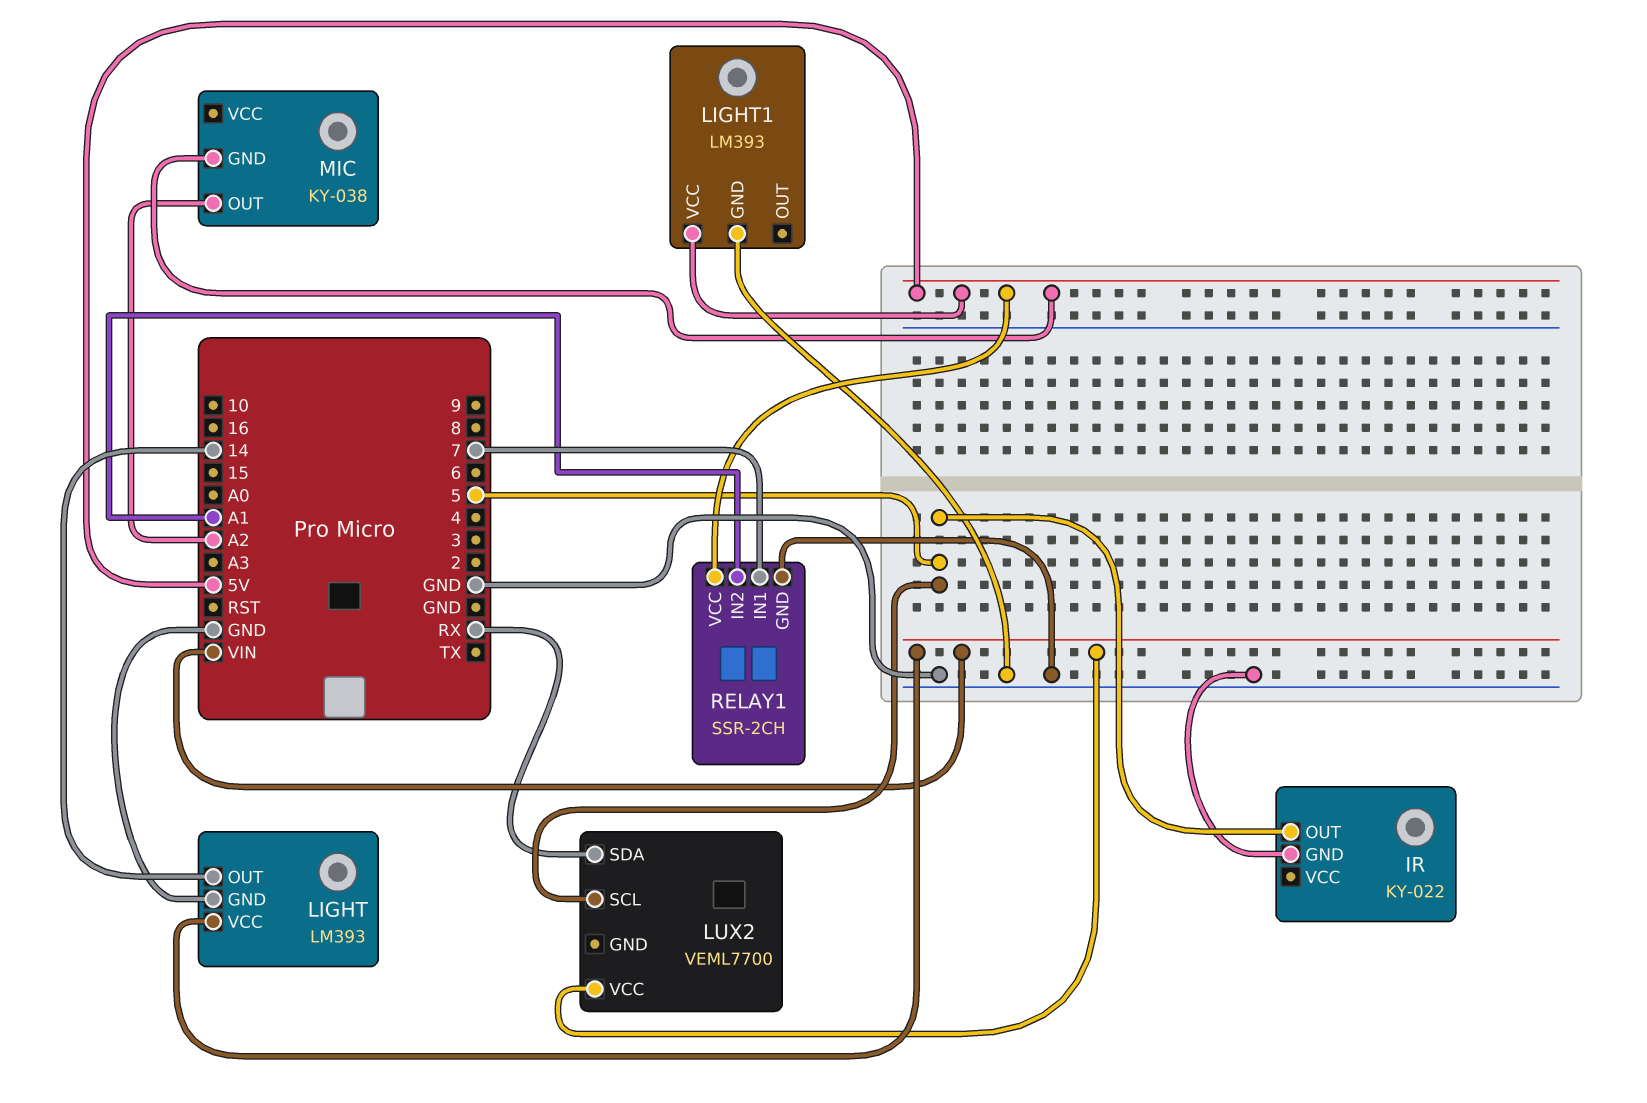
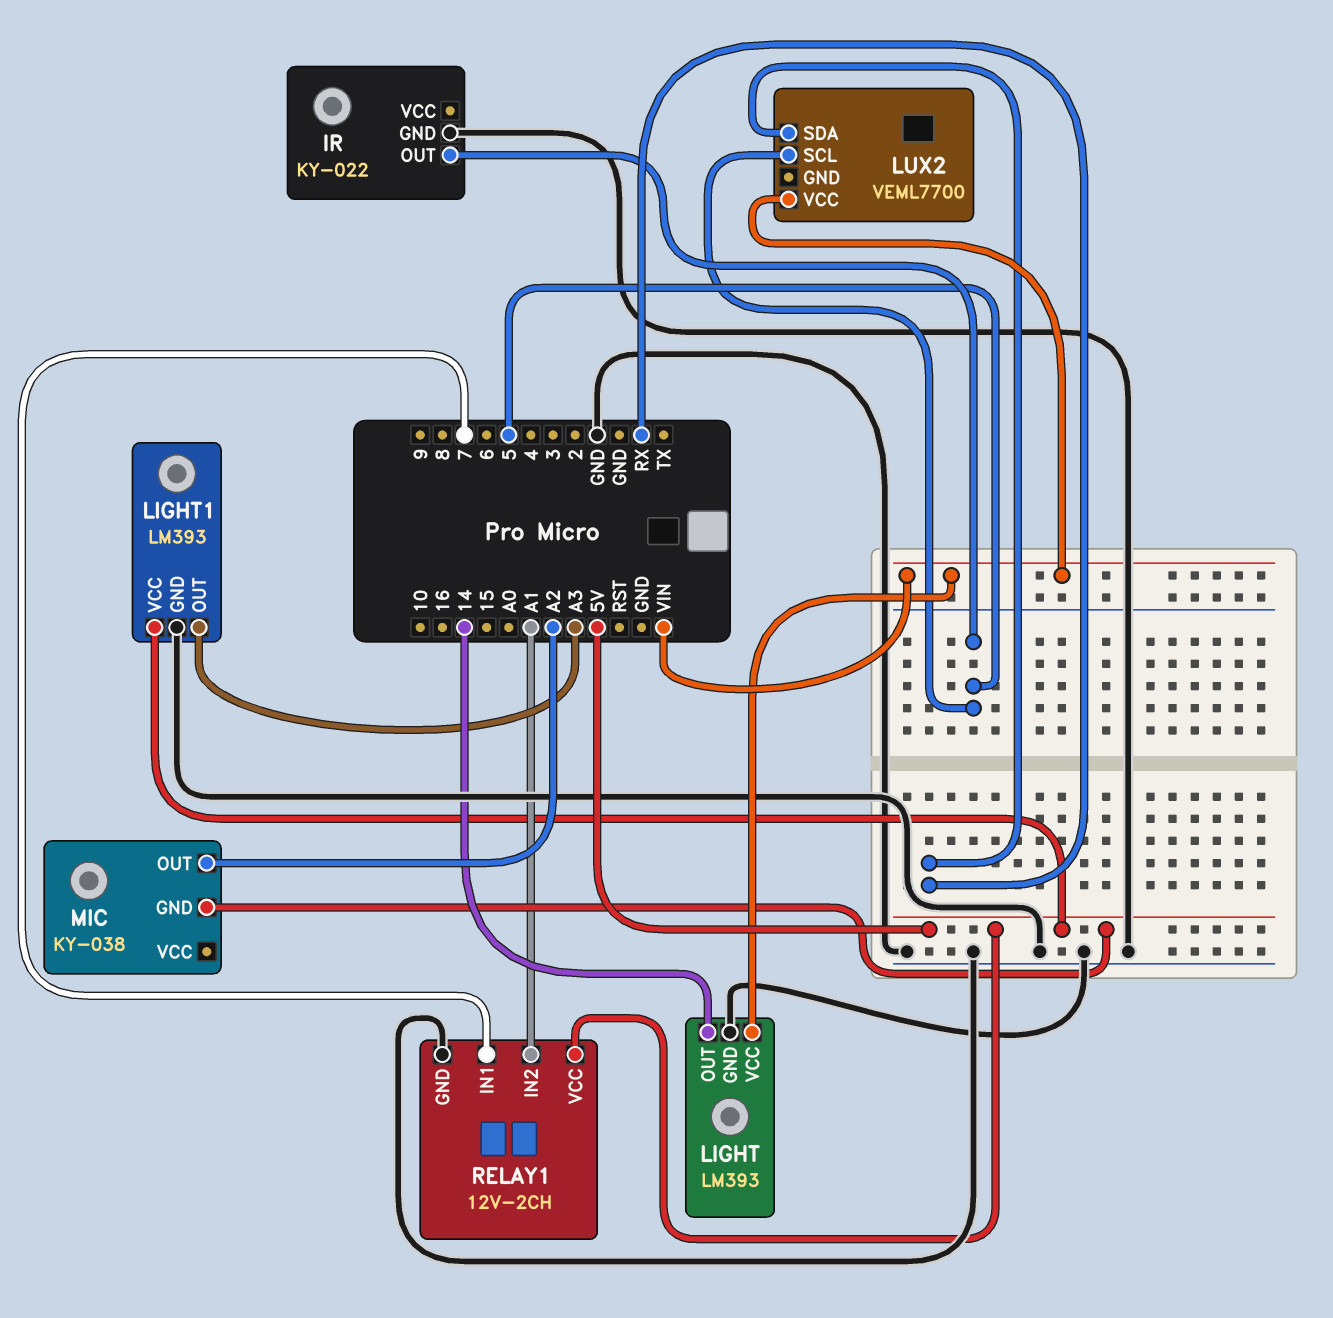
LIGHT1 pin OUT: none -> A3
RELAY1: SSR-2CH -> 12V-2CH

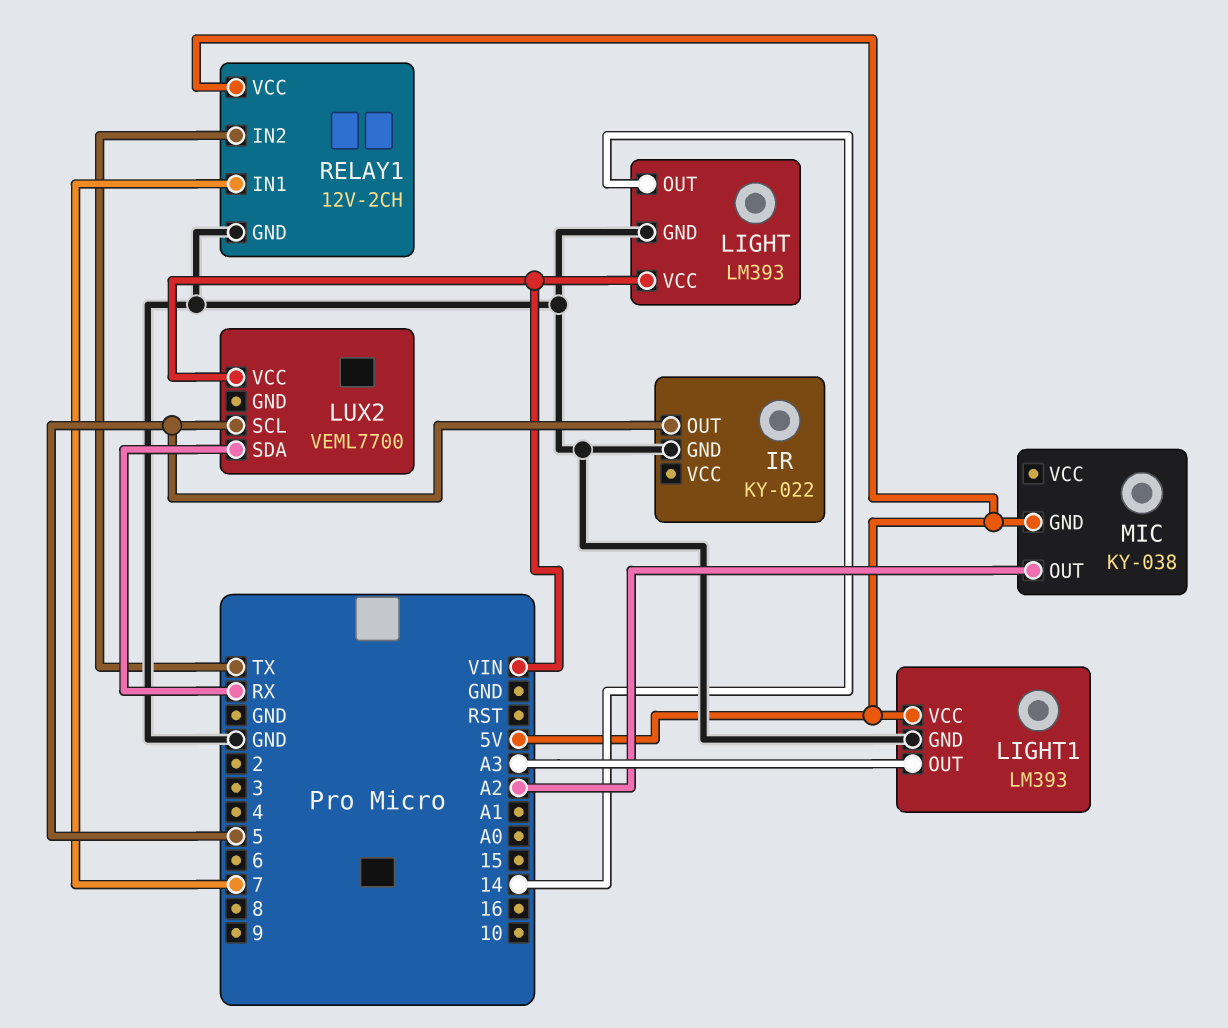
RELAY1 pin IN2: A1 -> TX

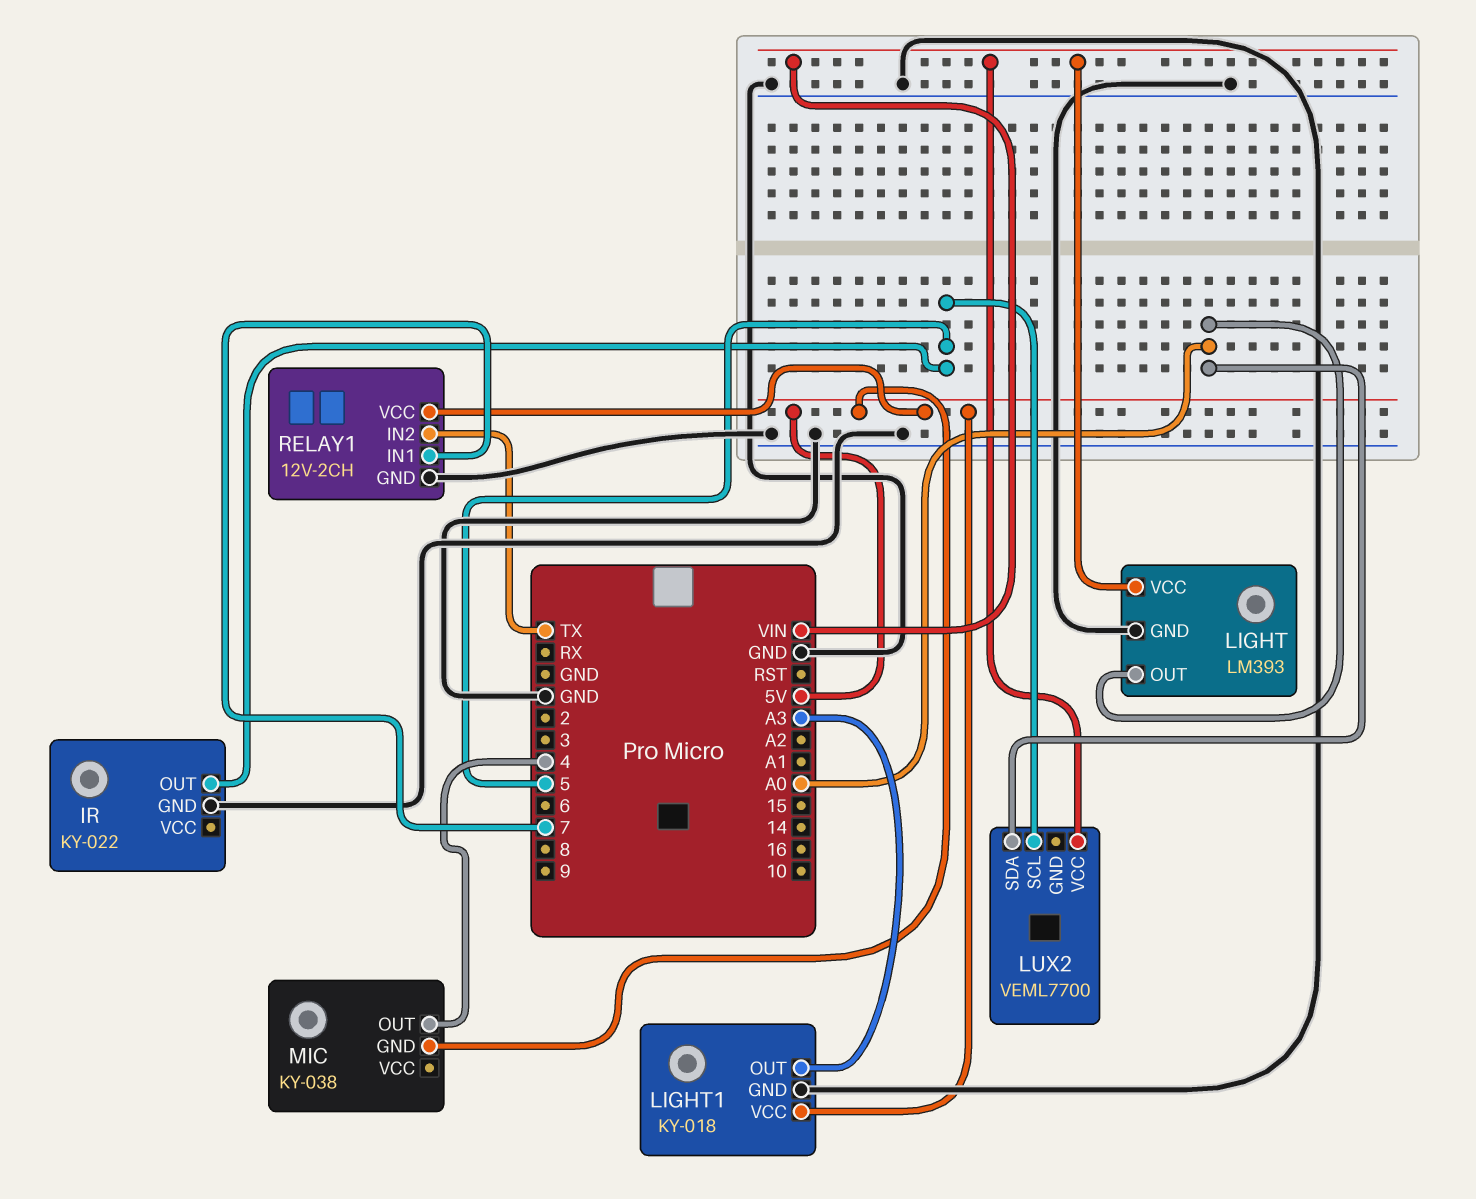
LIGHT pin OUT: 14 -> A0
LIGHT1: LM393 -> KY-018
LUX2 pin SDA: RX -> A0
MIC pin OUT: A2 -> 4

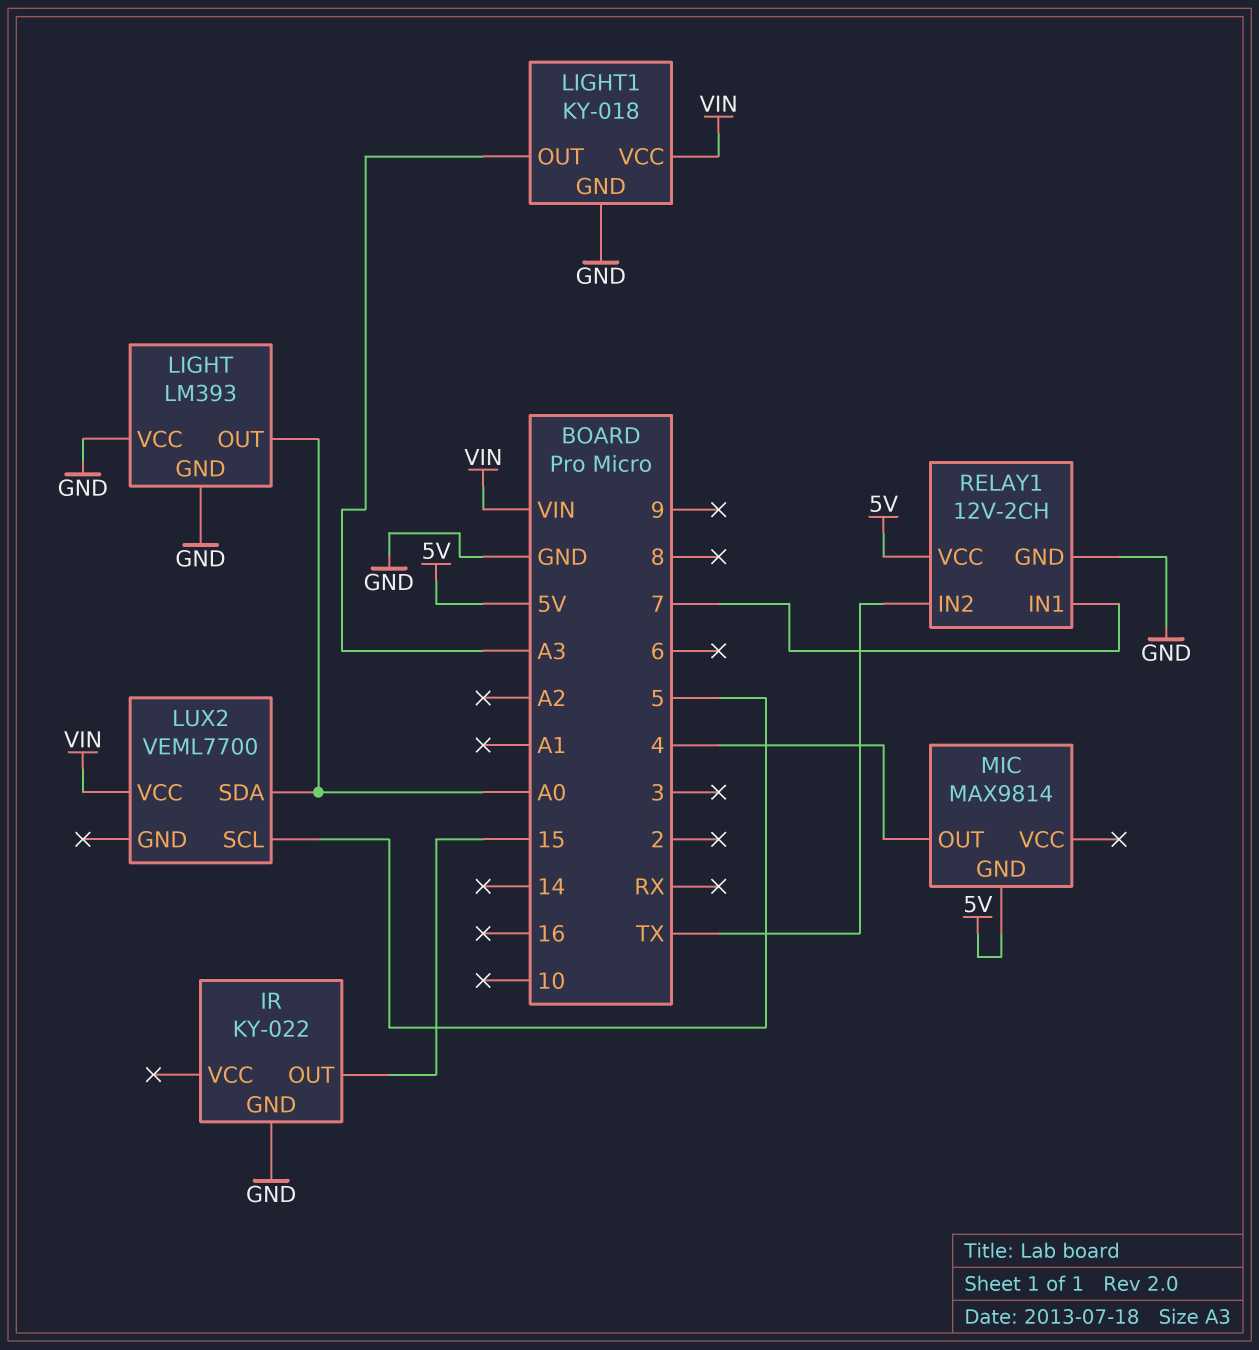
IR pin OUT: 5 -> 15
LIGHT pin VCC: VIN -> GND
LIGHT1 pin VCC: 5V -> VIN
MIC: KY-038 -> MAX9814

